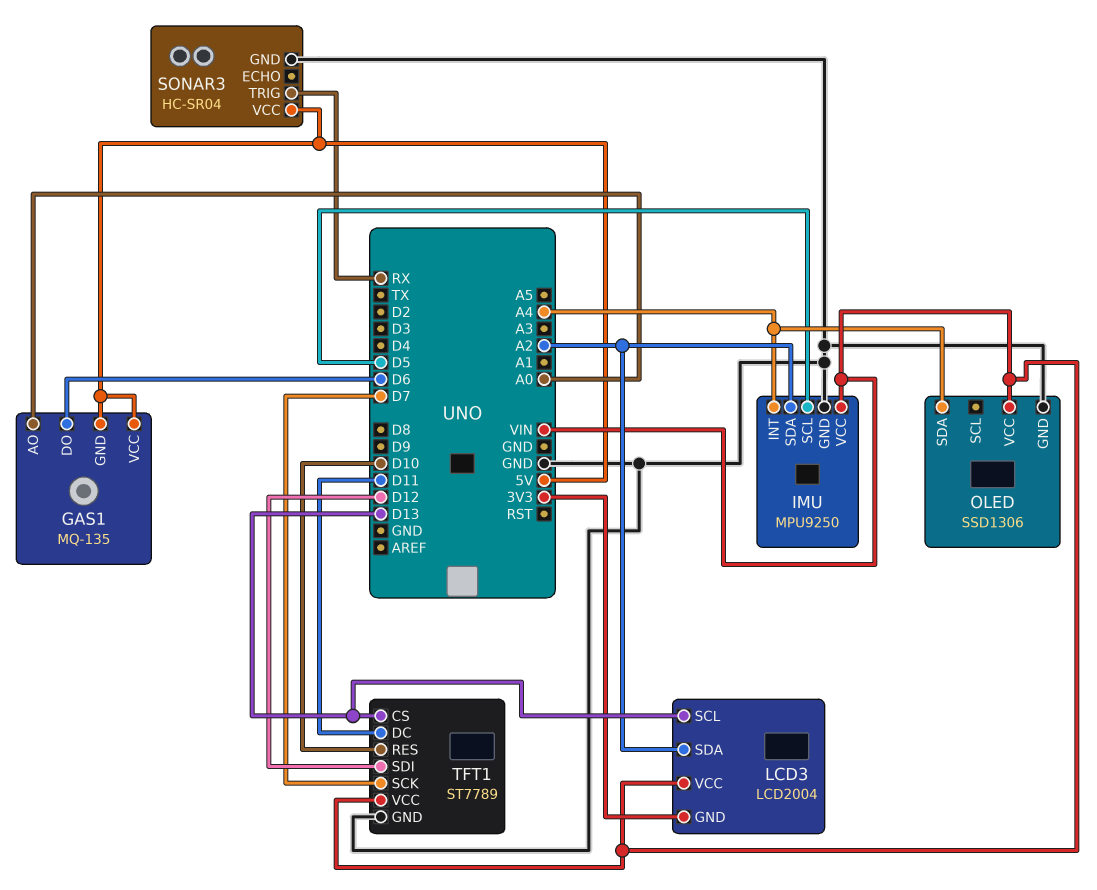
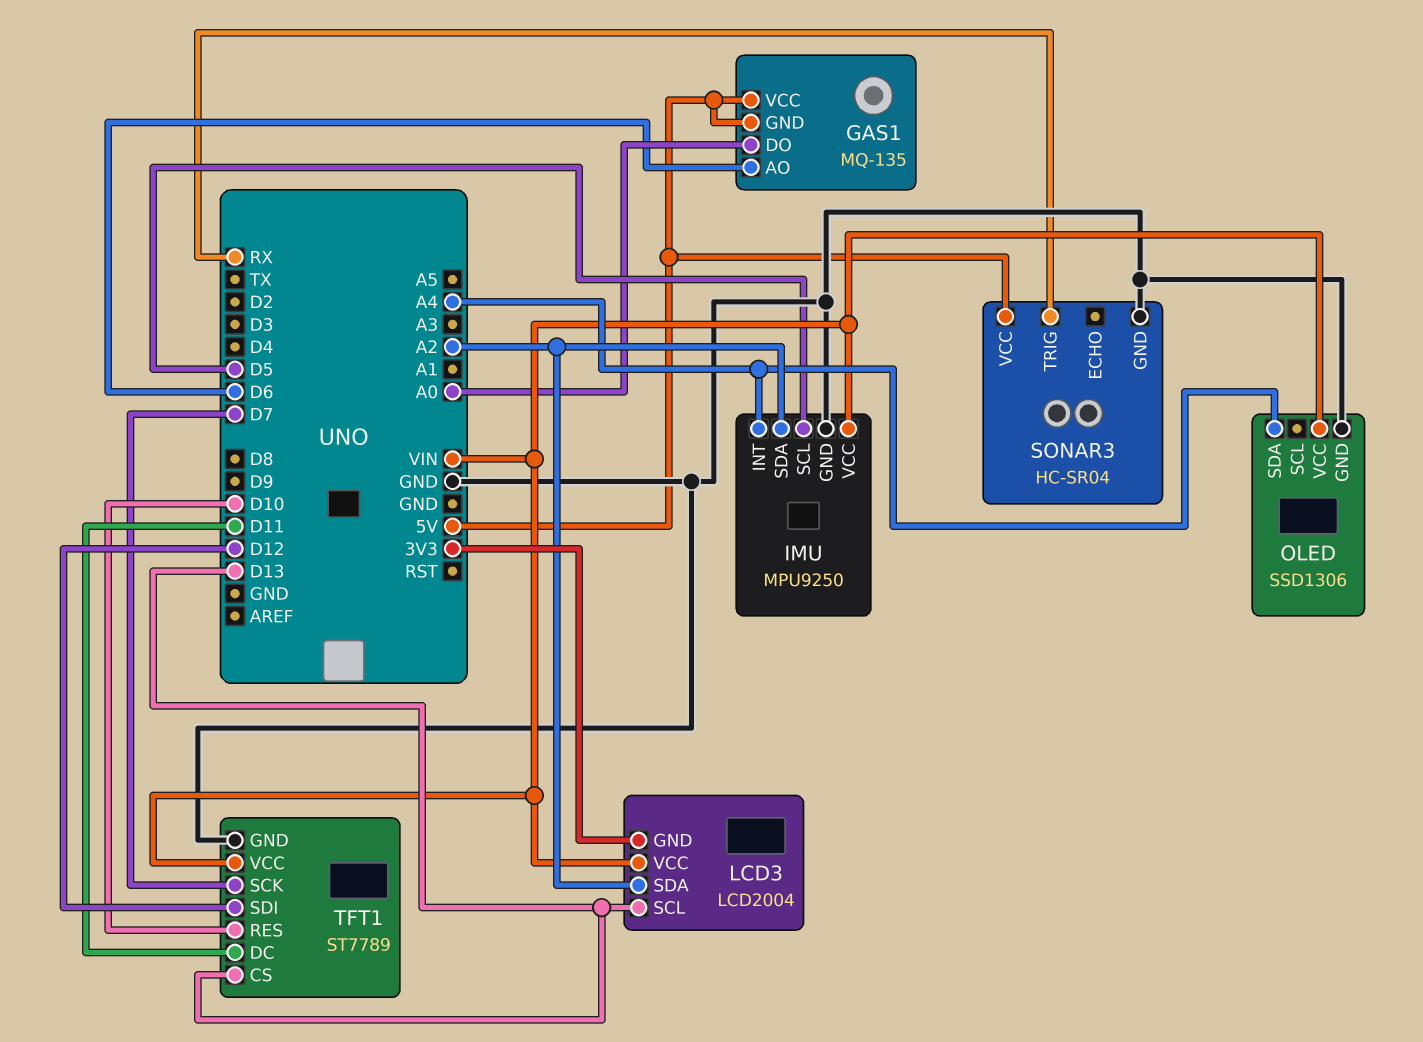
GAS1 pin AO: A0 -> D6
GAS1 pin DO: D6 -> A0

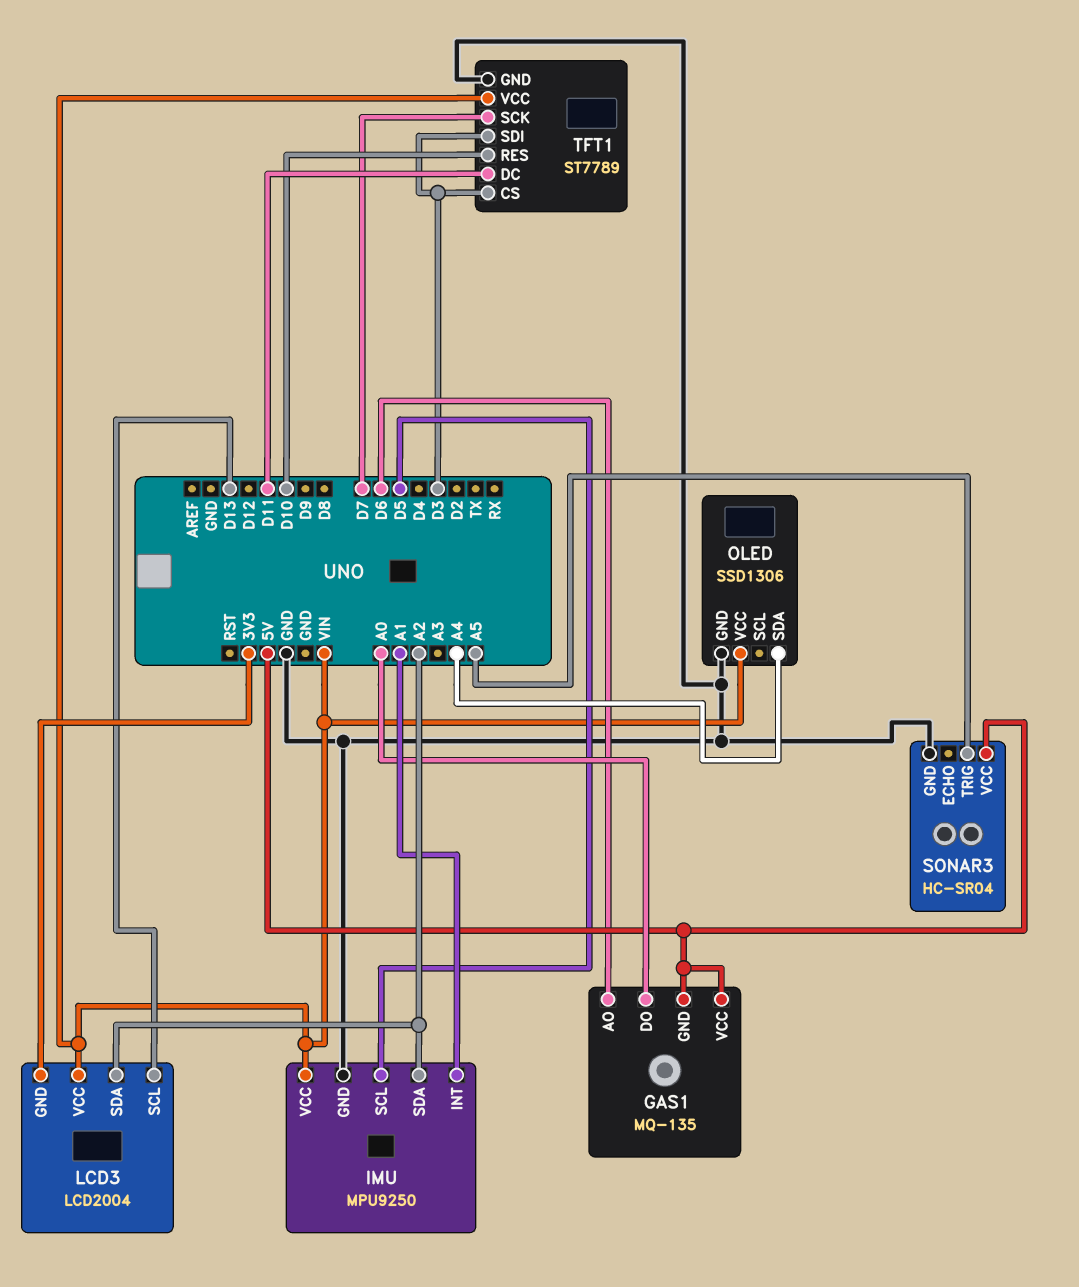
IMU pin INT: A4 -> A1
SONAR3 pin TRIG: RX -> A5
TFT1 pin CS: D13 -> D3
TFT1 pin SDI: D12 -> D3

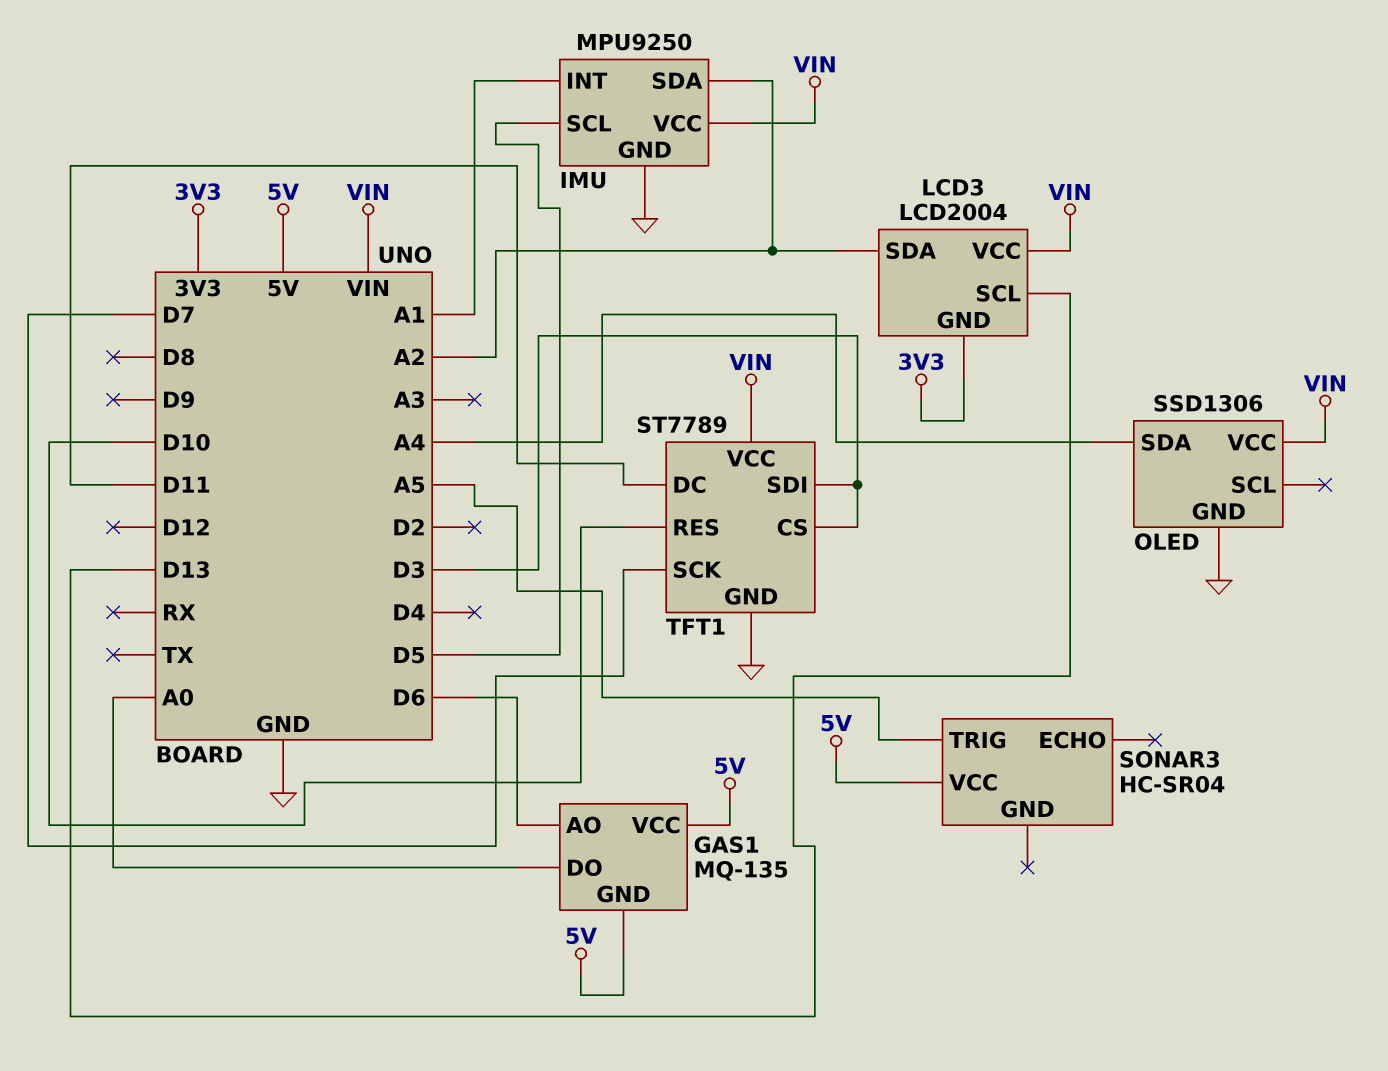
SONAR3 pin GND: GND -> none

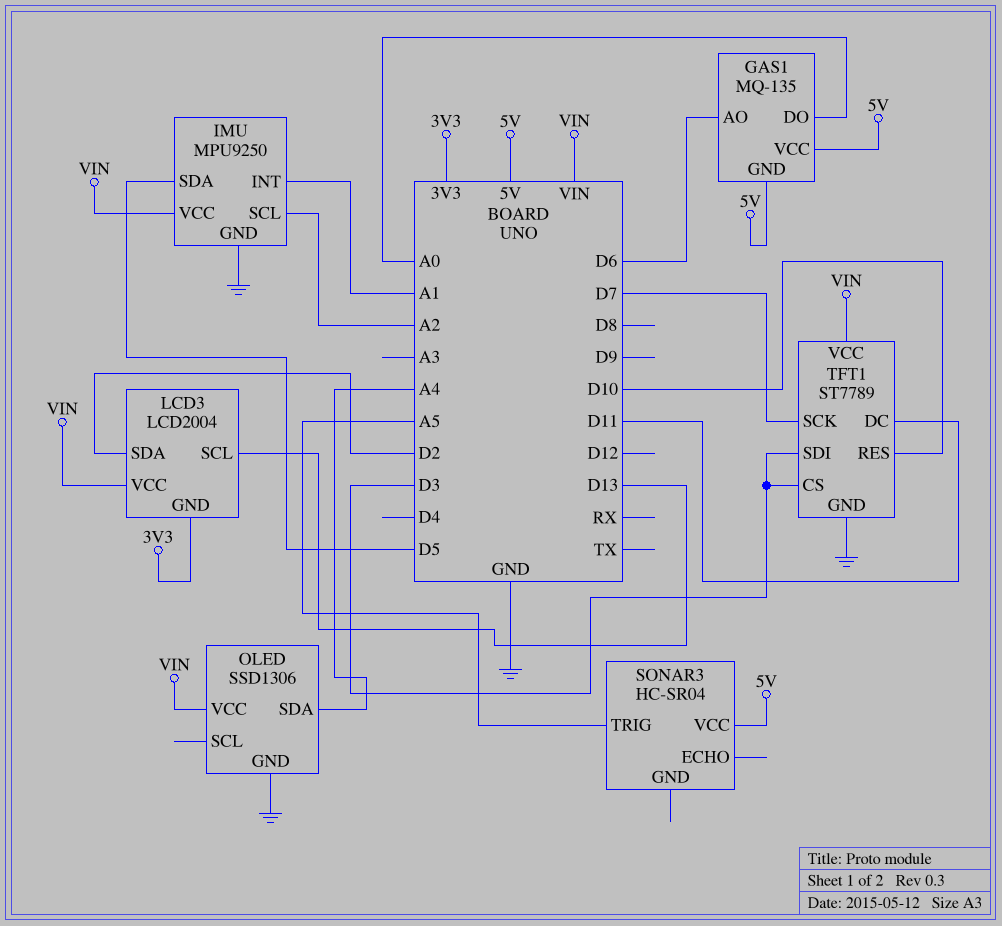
IMU pin SCL: D5 -> A2
IMU pin SDA: A2 -> D5
LCD3 pin SDA: A2 -> D2

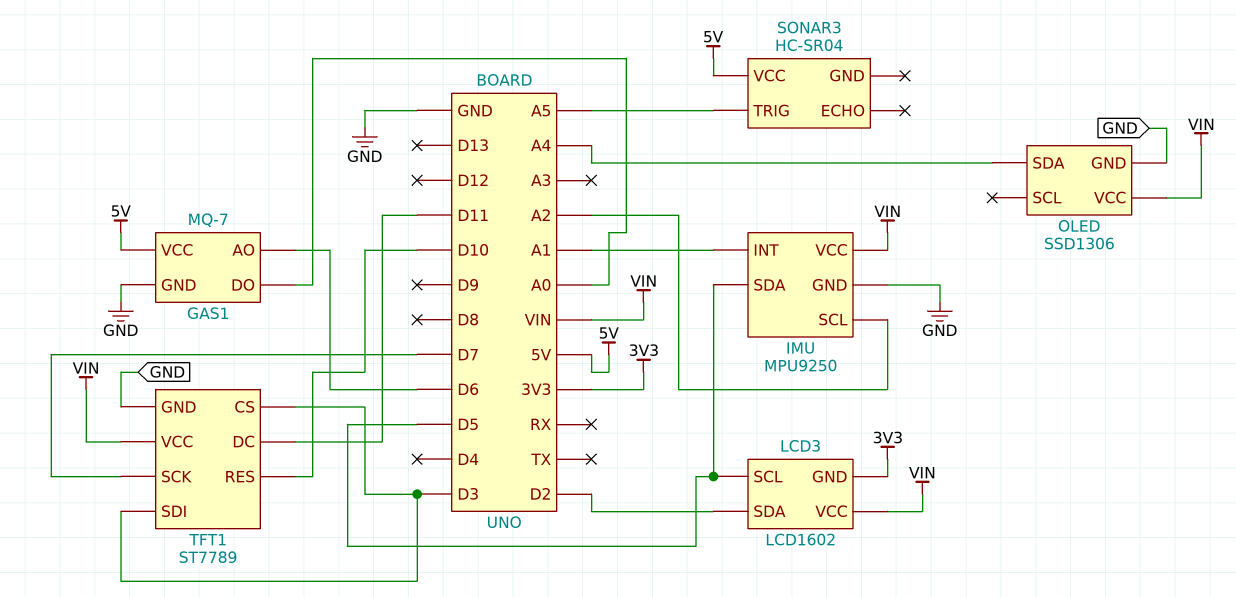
GAS1: MQ-135 -> MQ-7
GAS1 pin GND: 5V -> GND
LCD3: LCD2004 -> LCD1602
LCD3 pin SCL: D13 -> D5

